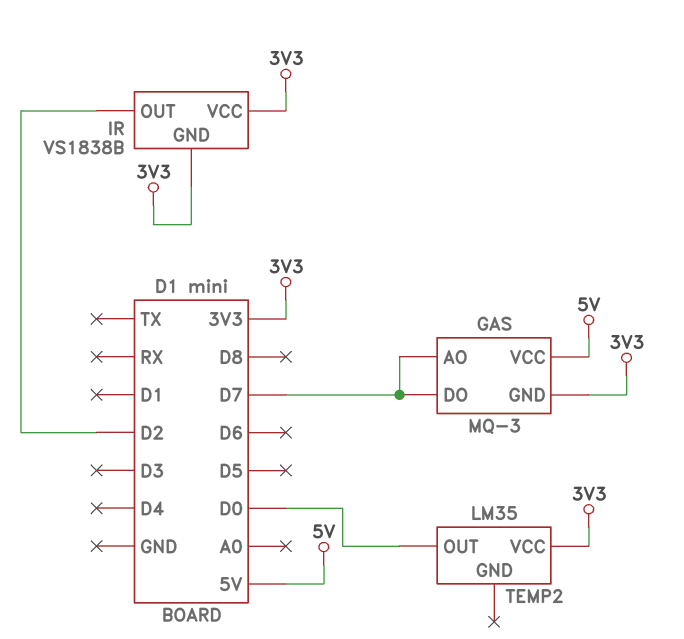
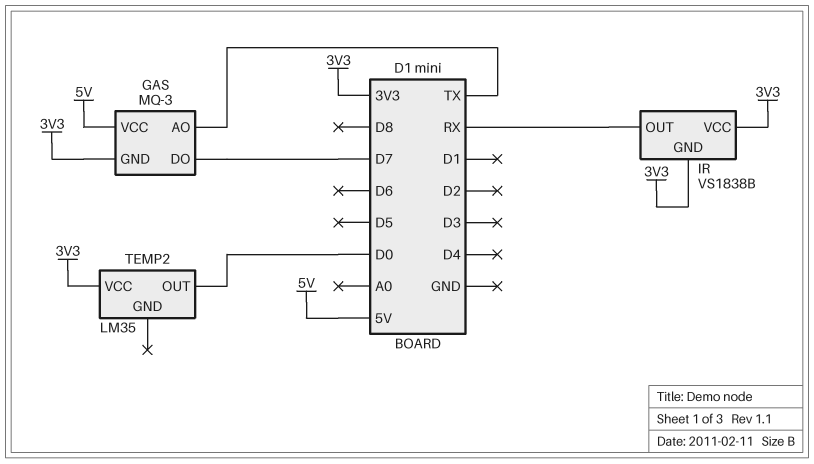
GAS pin AO: D7 -> TX
IR pin OUT: D2 -> RX

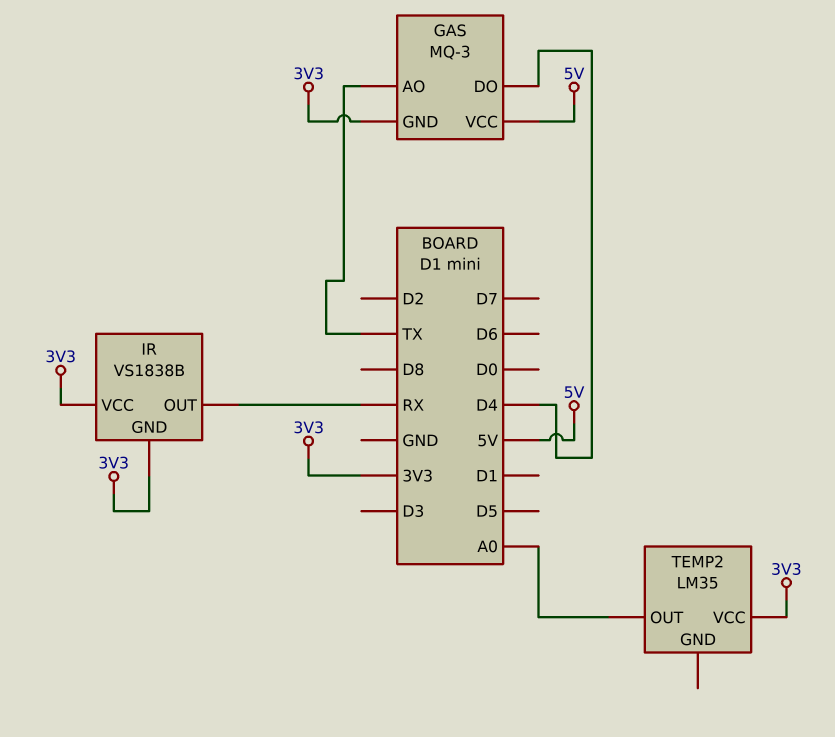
GAS pin DO: D7 -> D4
TEMP2 pin OUT: D0 -> A0

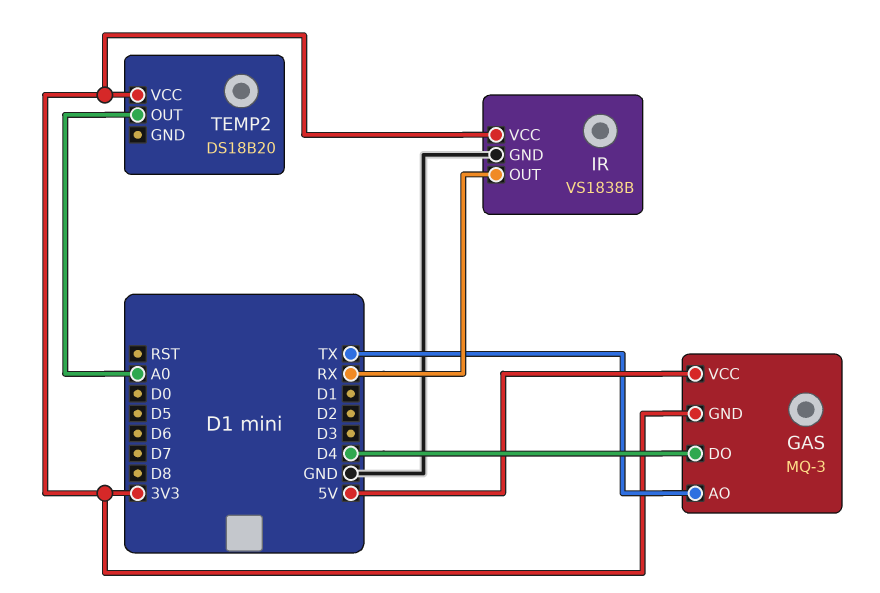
IR pin GND: 3V3 -> GND
TEMP2: LM35 -> DS18B20

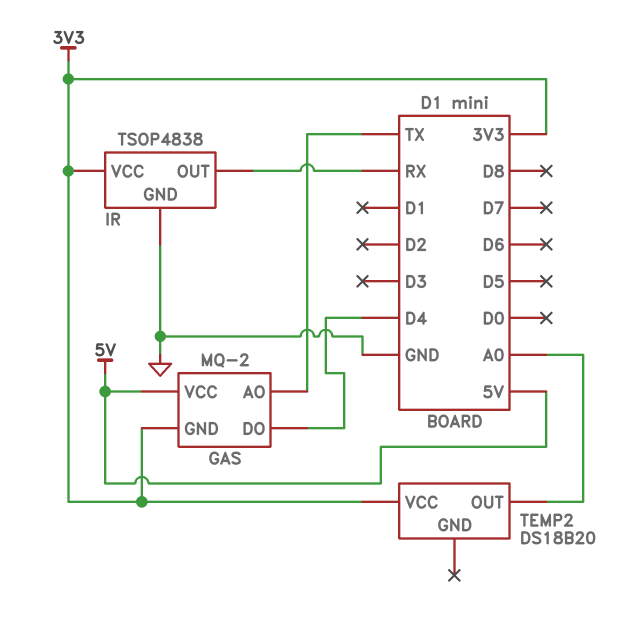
GAS: MQ-3 -> MQ-2
IR: VS1838B -> TSOP4838

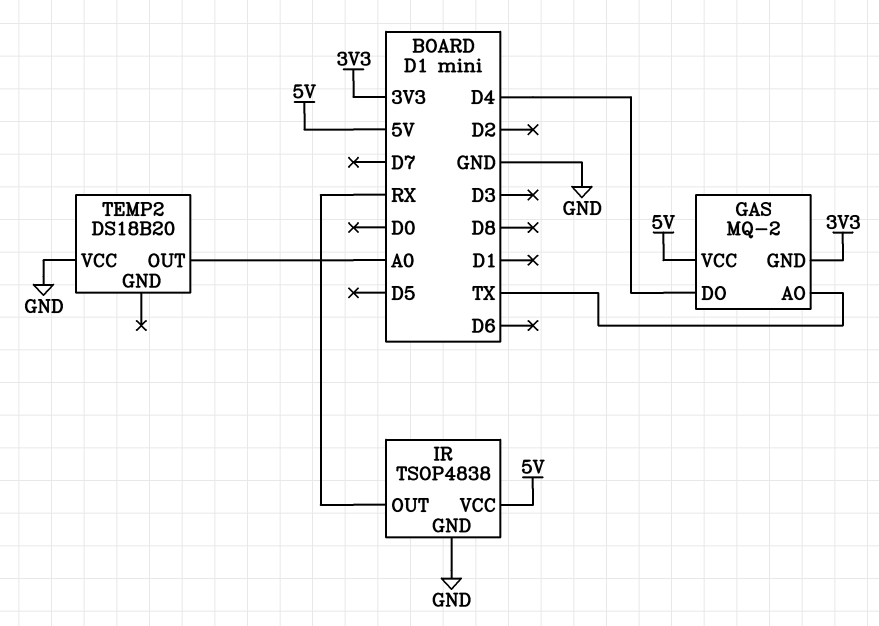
IR pin VCC: 3V3 -> 5V
TEMP2 pin VCC: 3V3 -> GND

